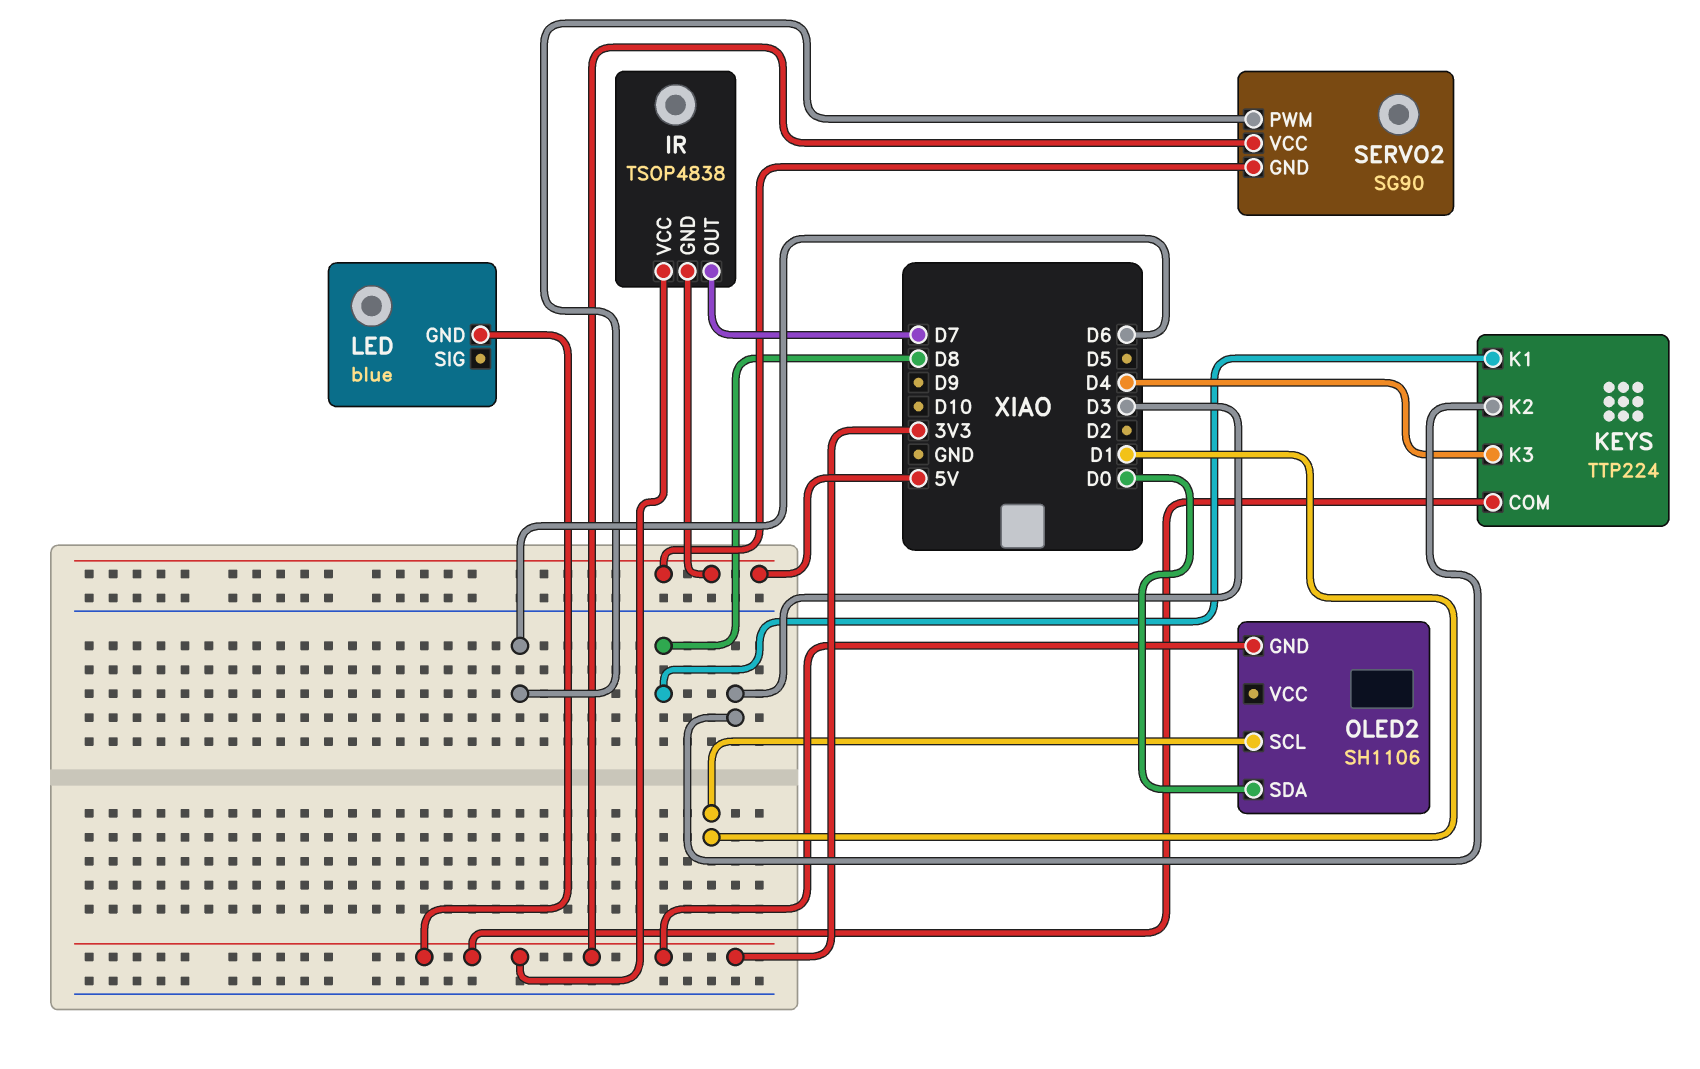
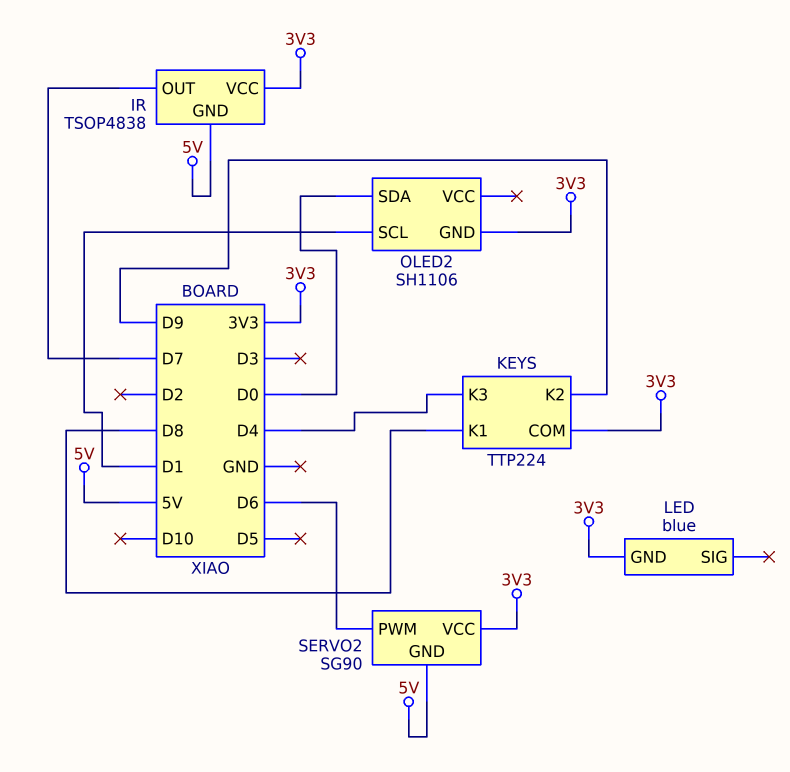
KEYS pin K2: D3 -> D9

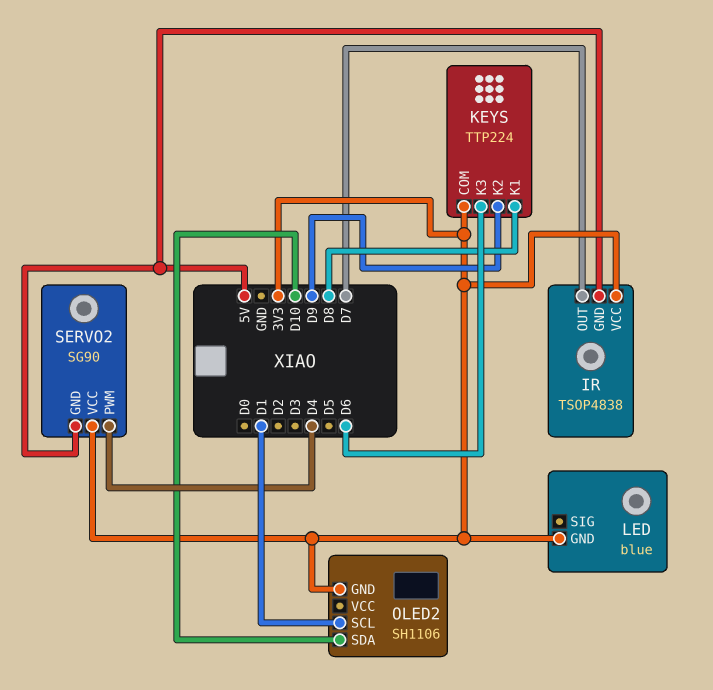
KEYS pin K3: D4 -> D6
OLED2 pin SDA: D0 -> D10
SERVO2 pin PWM: D6 -> D4

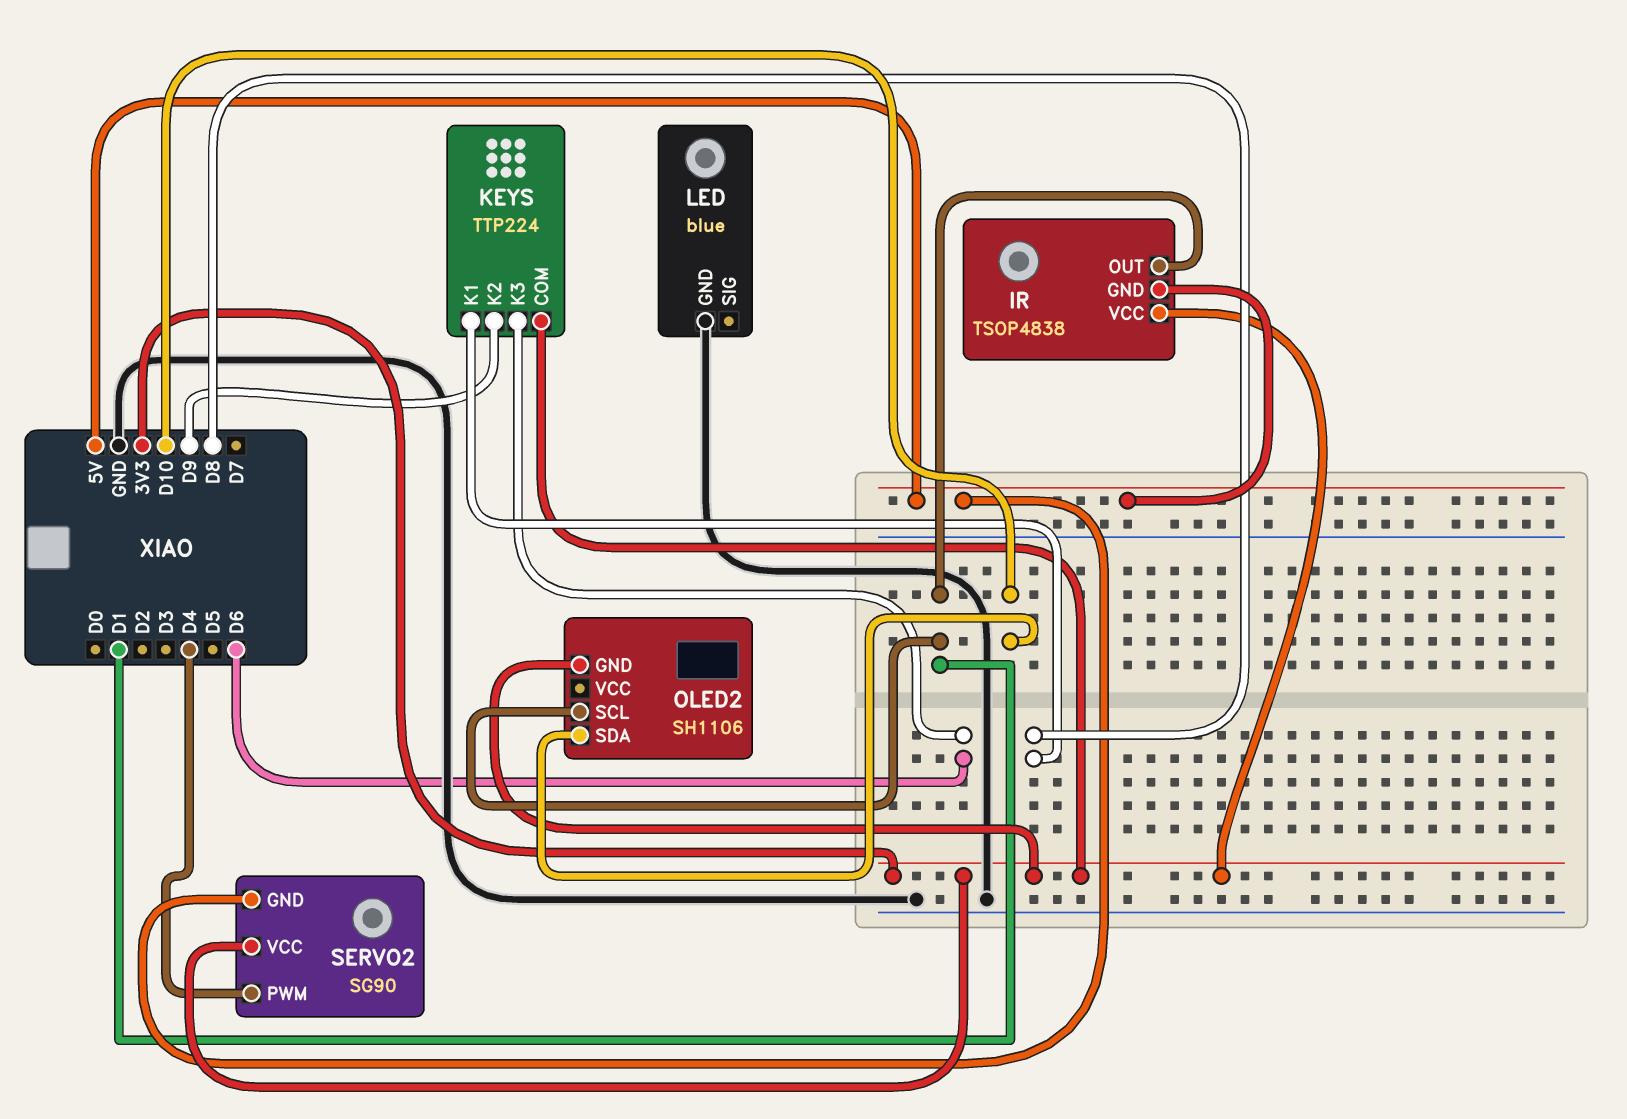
IR pin OUT: D7 -> D1
LED pin GND: 3V3 -> GND

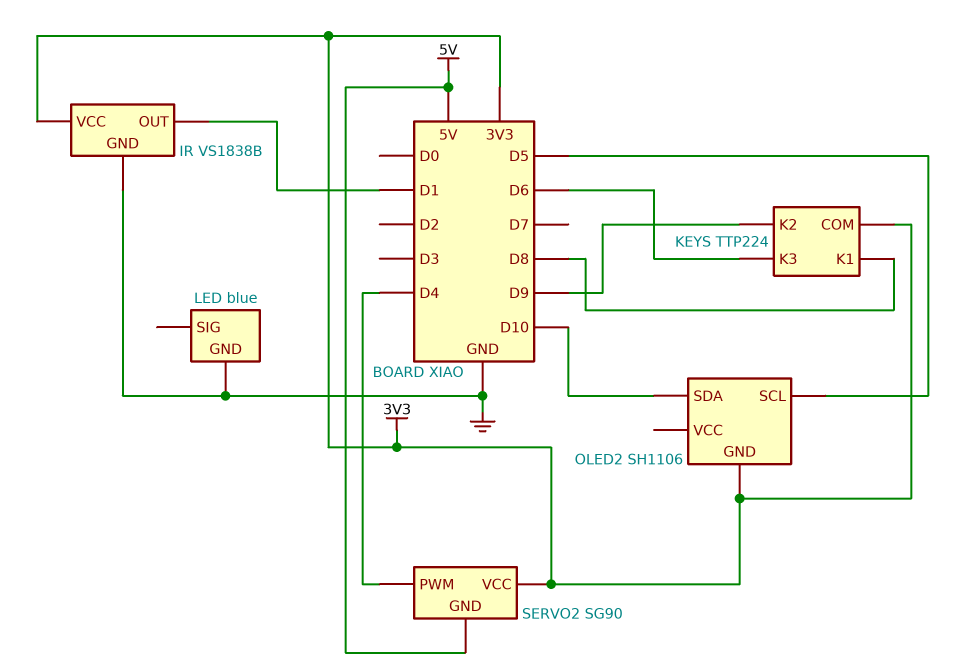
IR: TSOP4838 -> VS1838B
IR pin GND: 5V -> GND
OLED2 pin SCL: D1 -> D5

